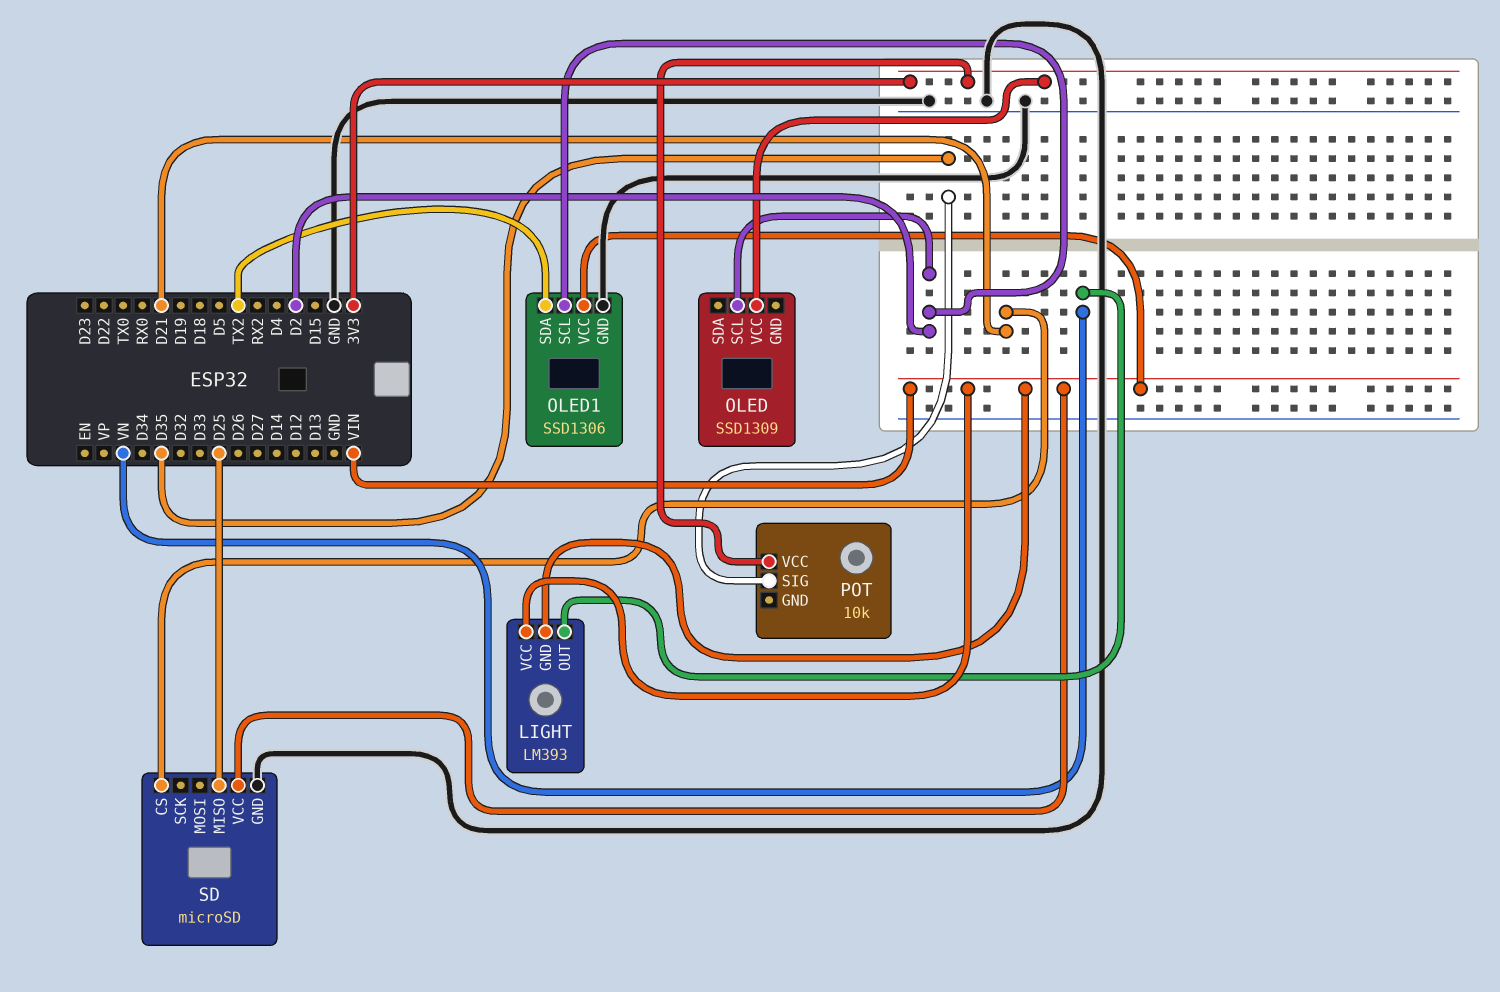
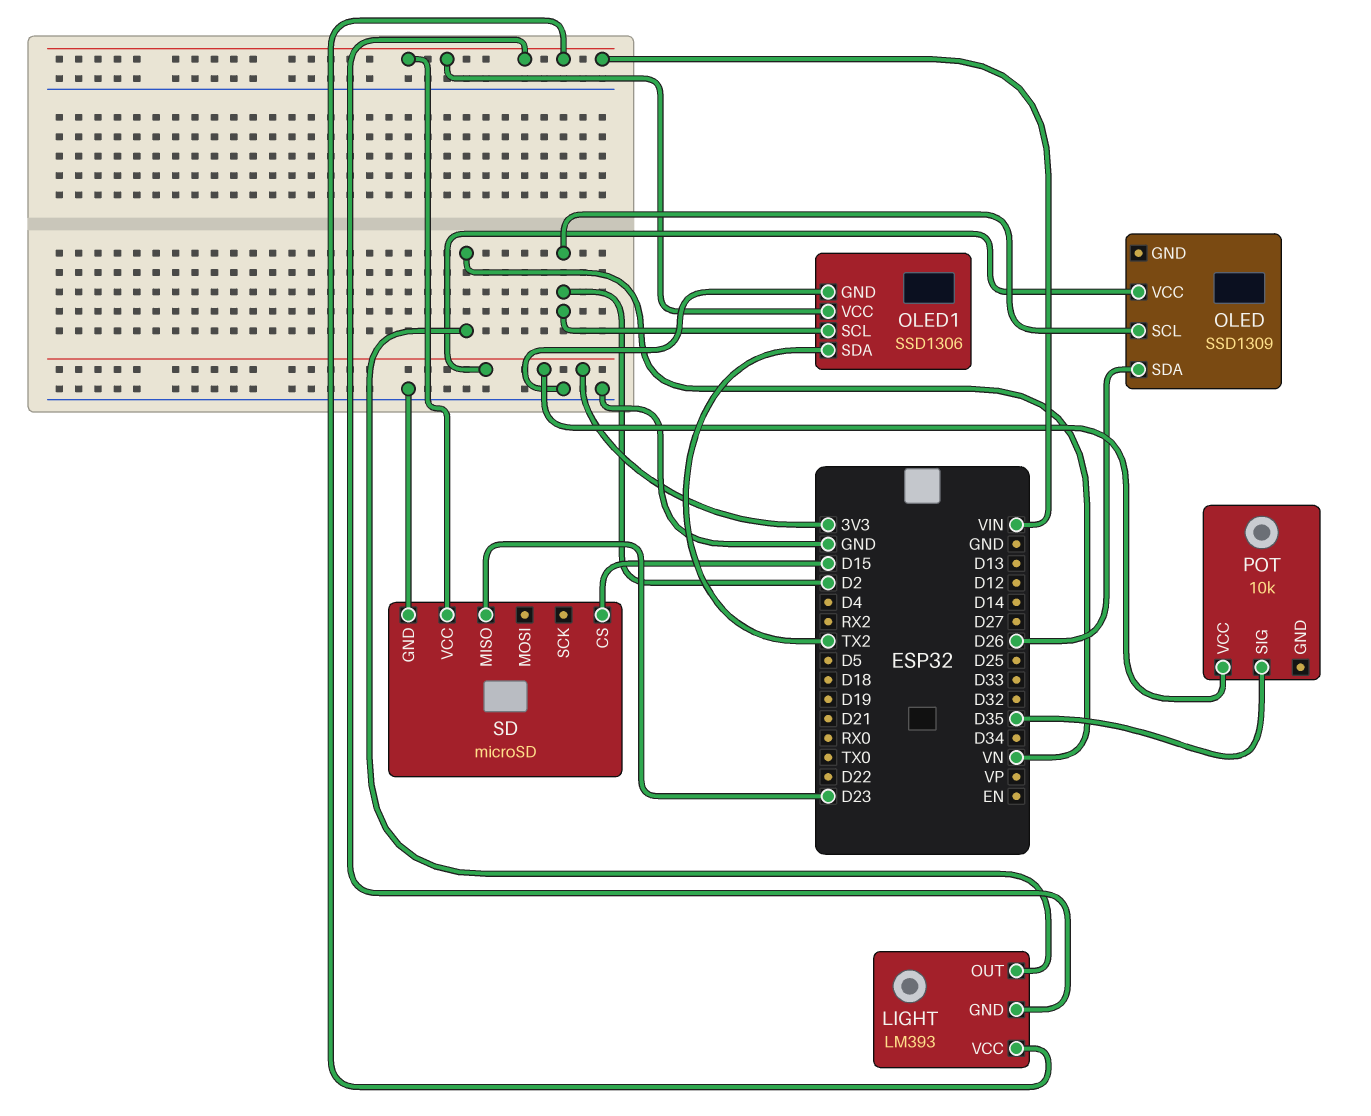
OLED pin SDA: none -> D26
SD pin CS: D21 -> D15
SD pin MISO: D25 -> D23

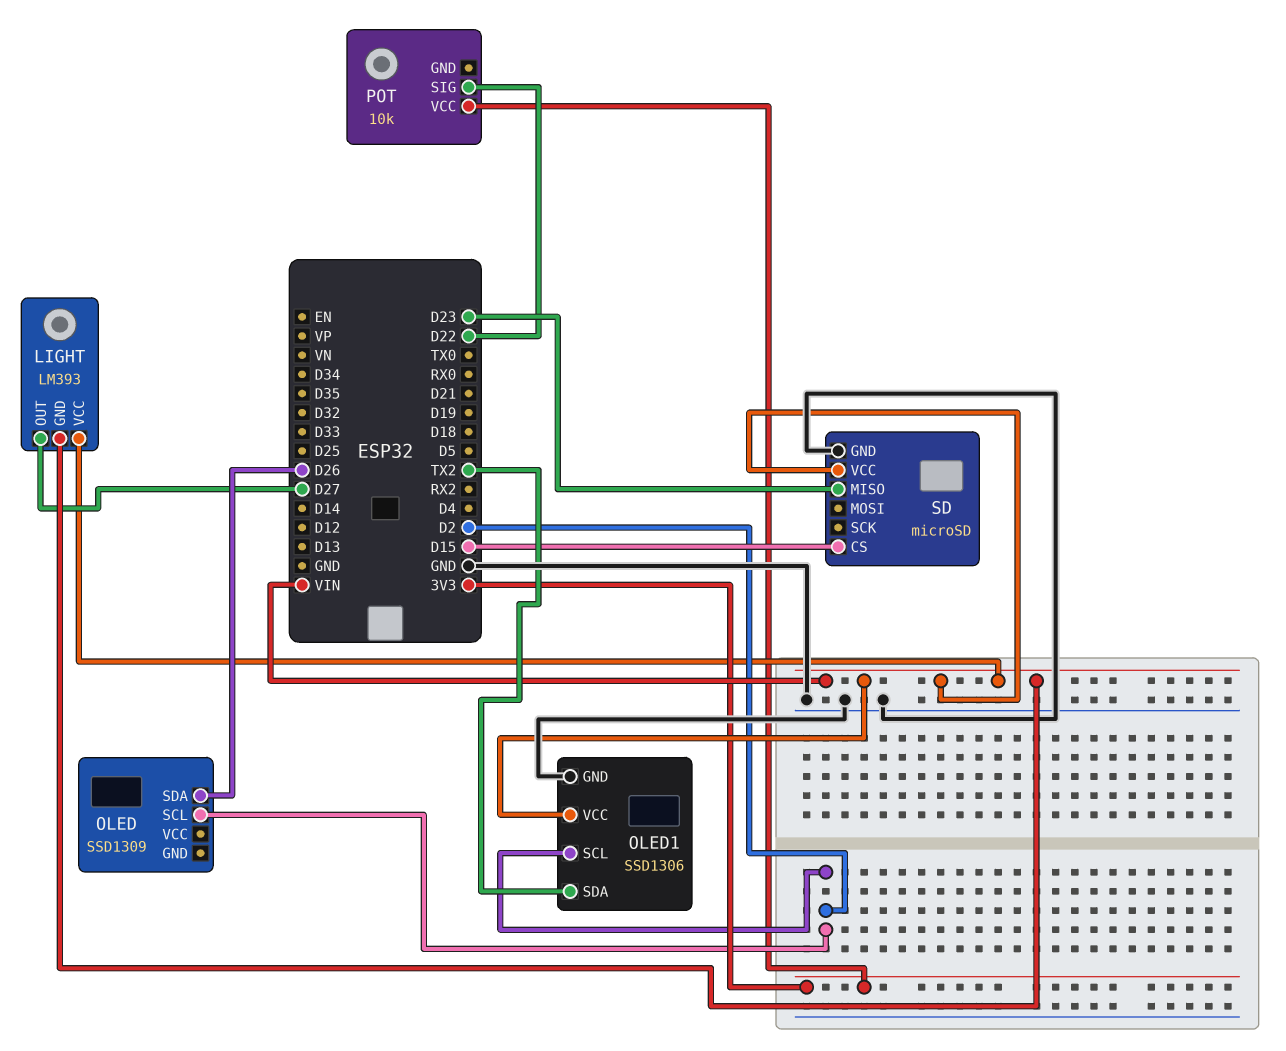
LIGHT pin OUT: VN -> D27
OLED pin VCC: 3V3 -> none
POT pin SIG: D35 -> D22

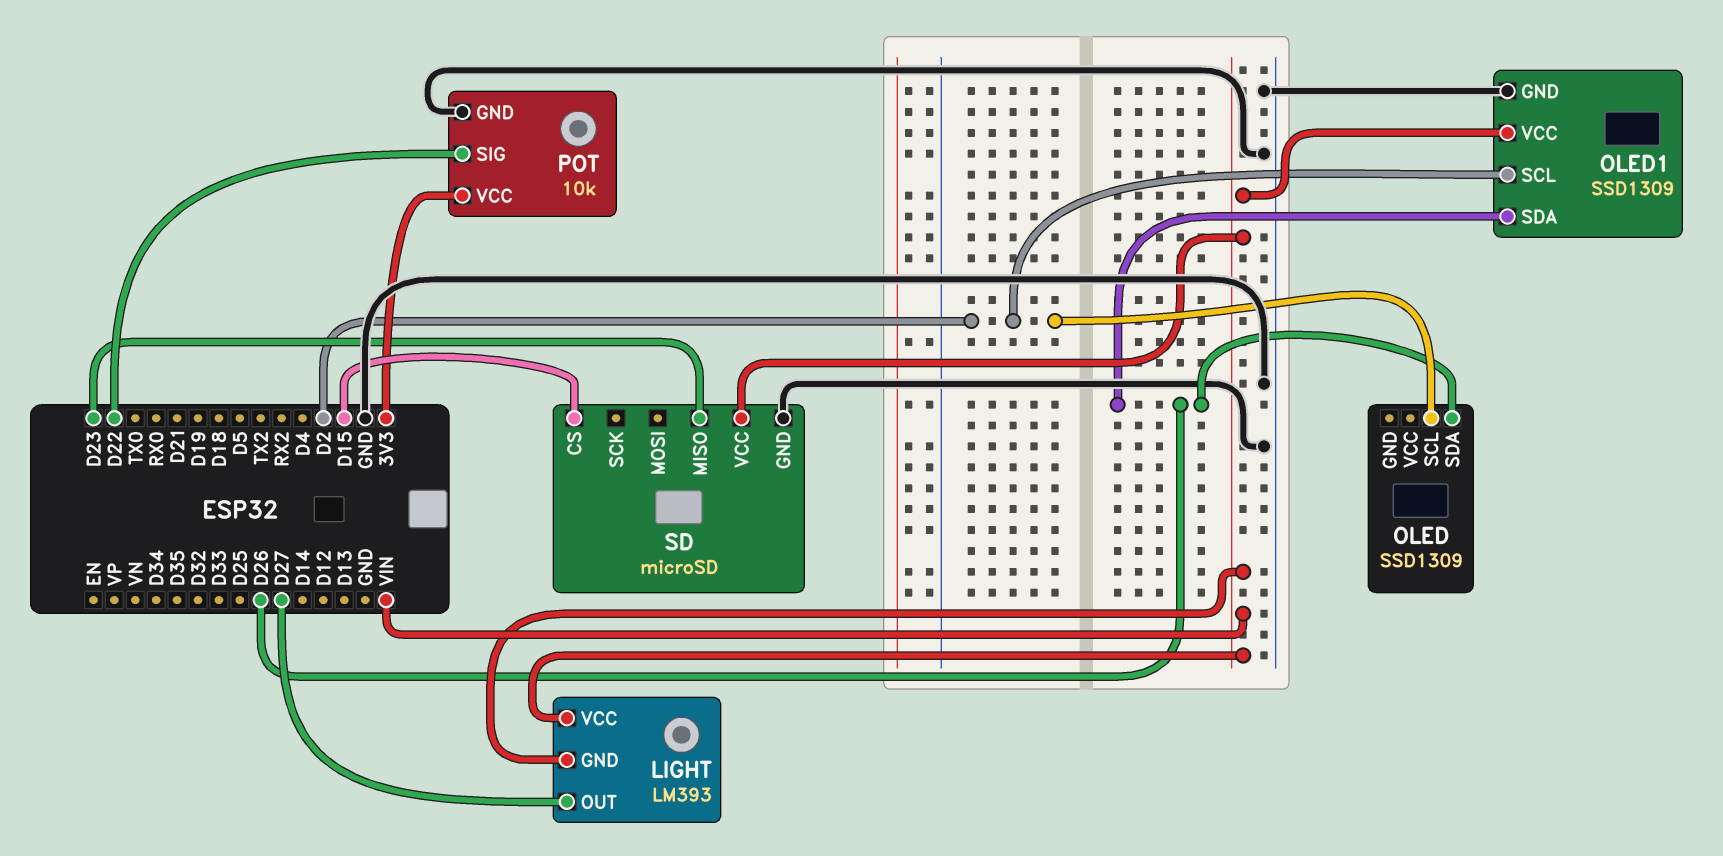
OLED1: SSD1306 -> SSD1309
OLED1 pin SDA: TX2 -> D26
POT pin GND: none -> GND

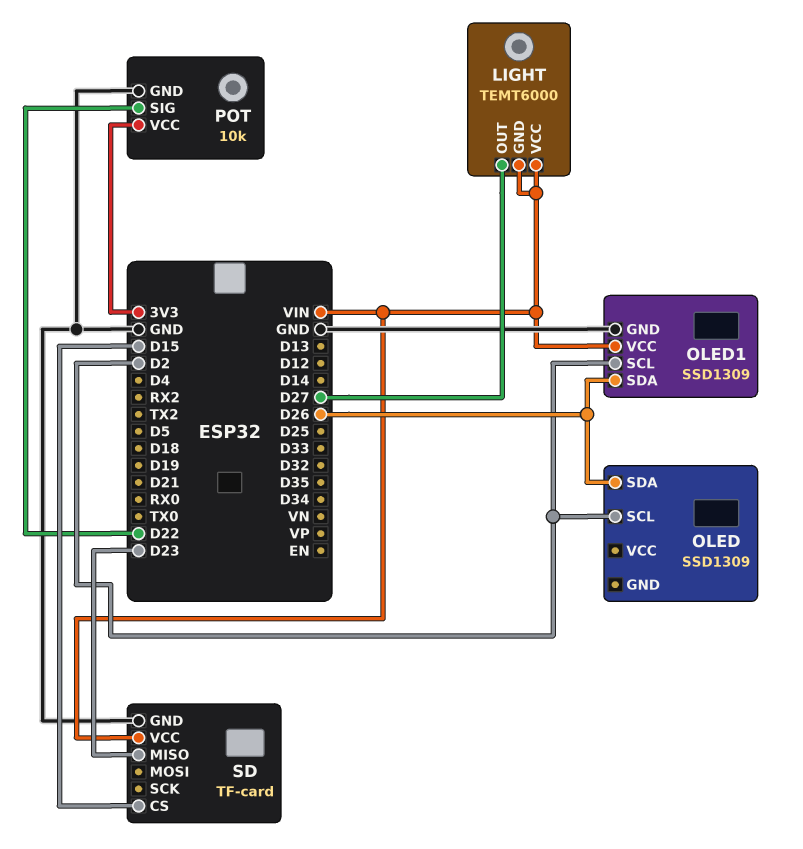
LIGHT: LM393 -> TEMT6000
SD: microSD -> TF-card

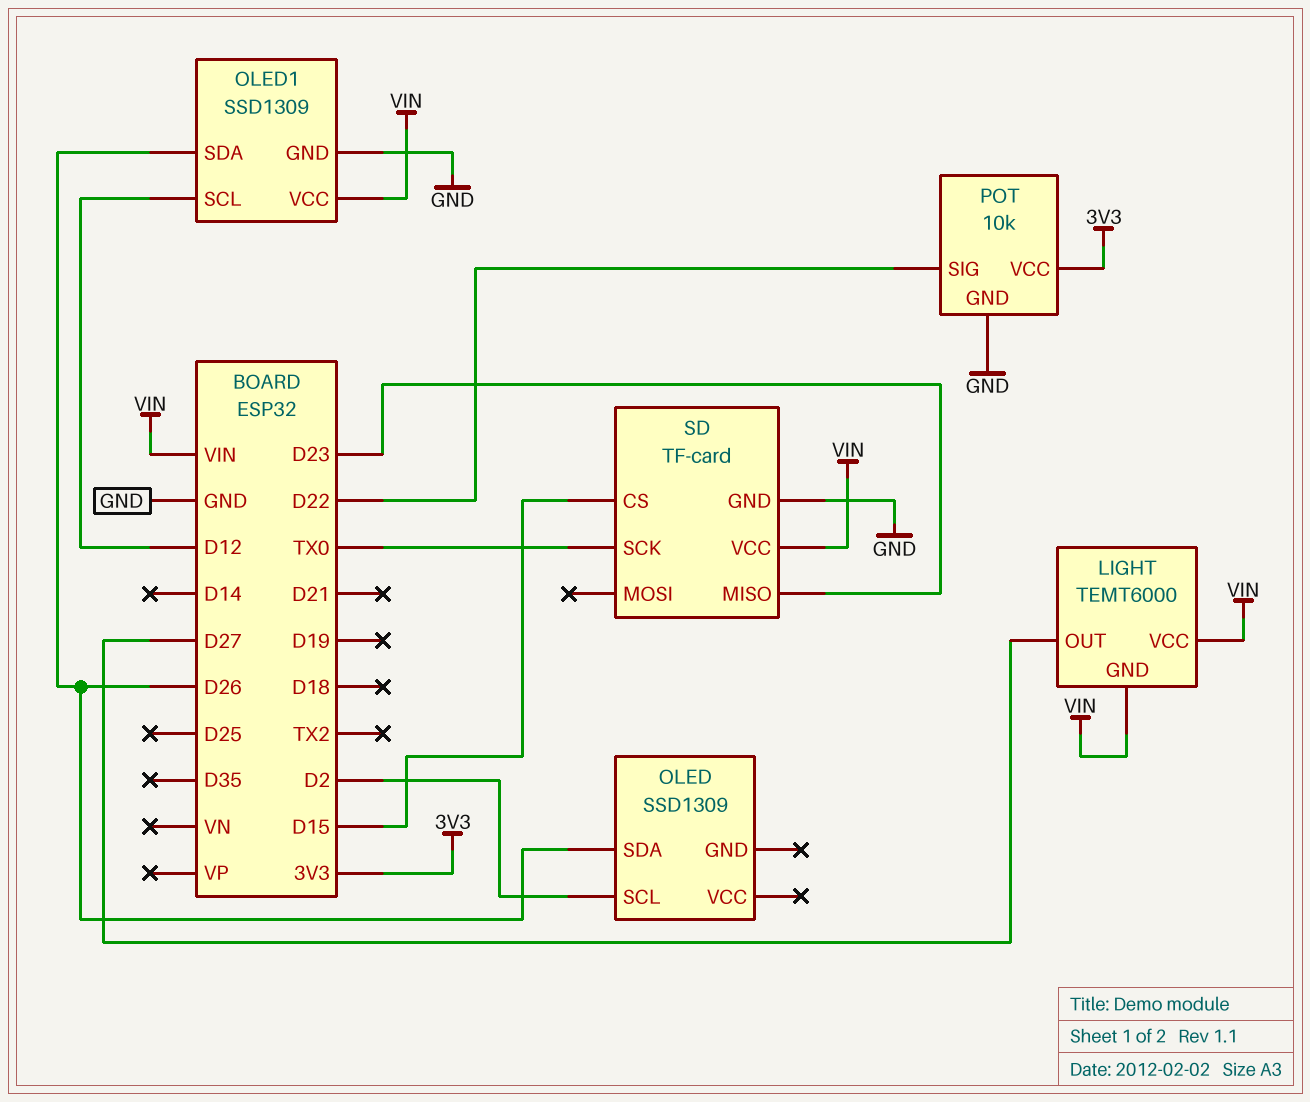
OLED1 pin SCL: D2 -> D12
SD pin SCK: none -> TX0

